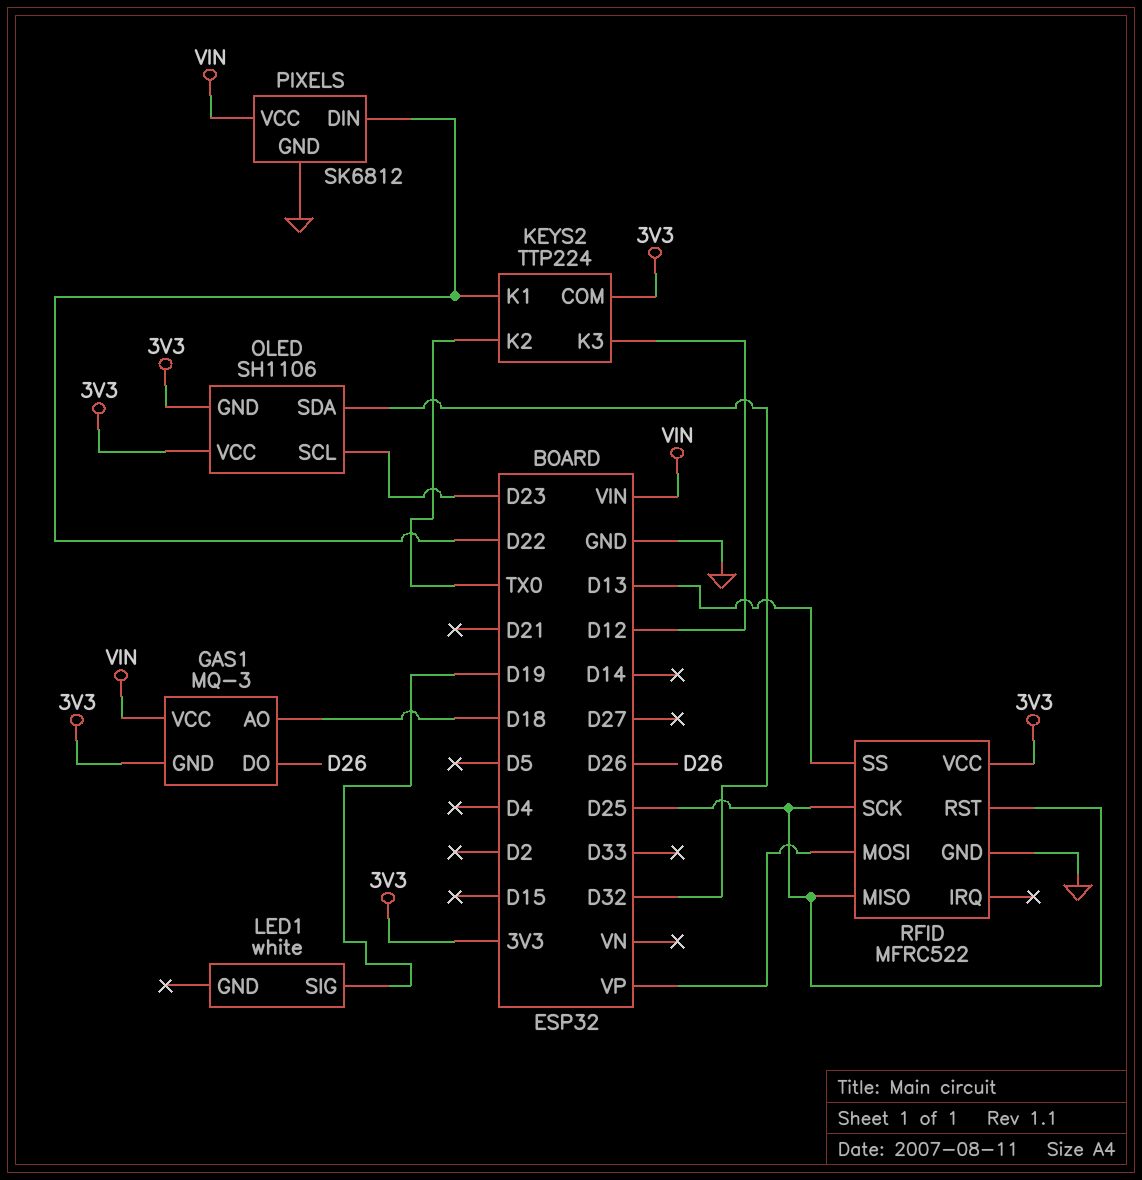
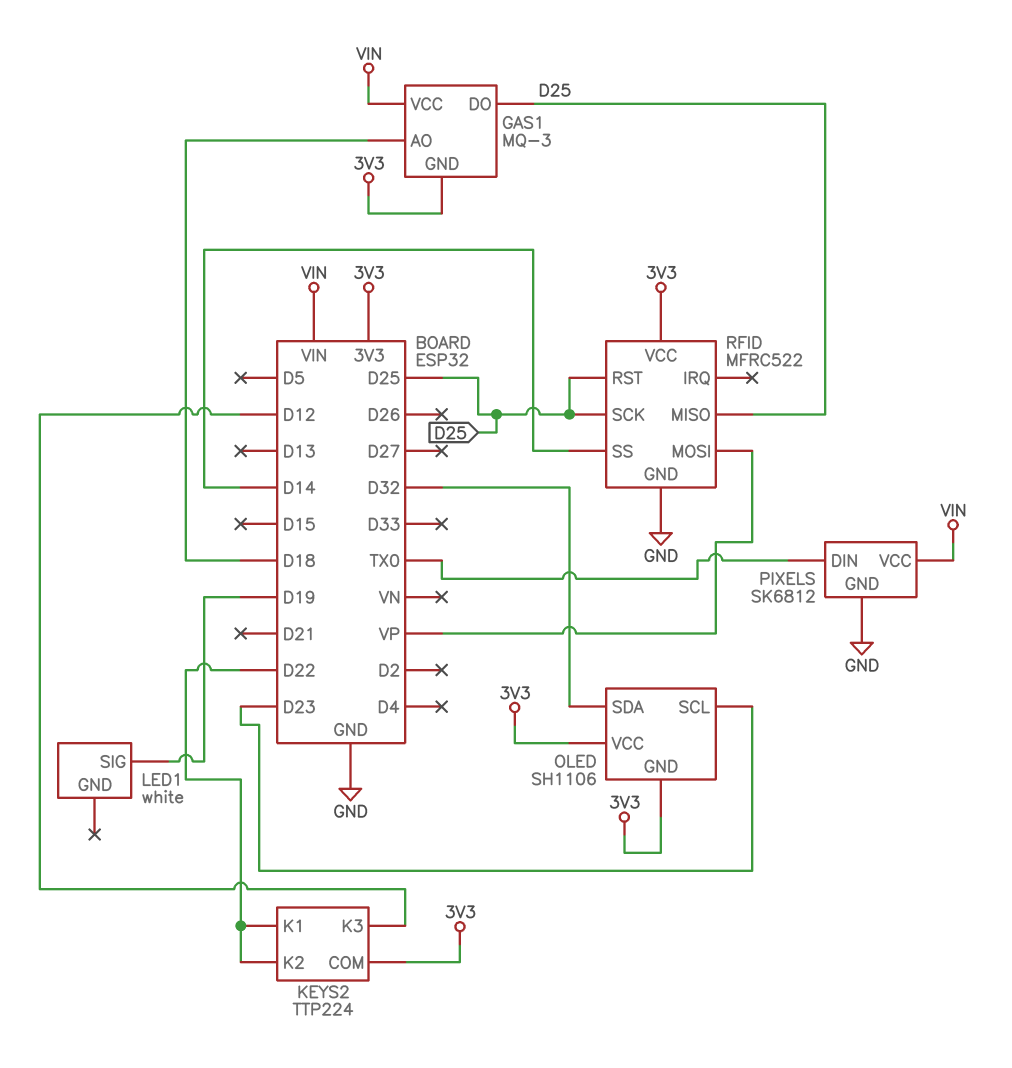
GAS1 pin DO: D26 -> D25
KEYS2 pin K2: TX0 -> D22
PIXELS pin DIN: D22 -> TX0
RFID pin SS: D13 -> D14

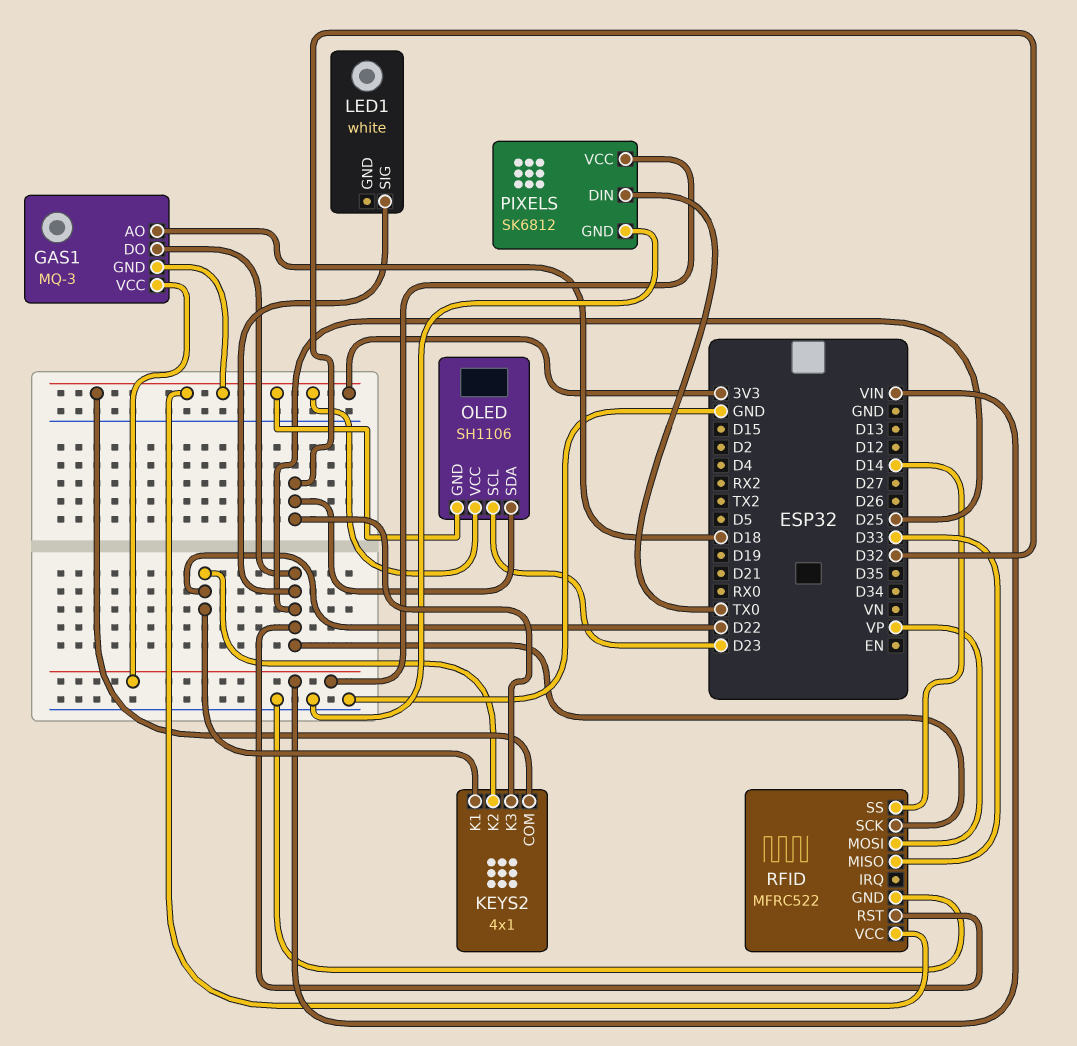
KEYS2: TTP224 -> 4x1
KEYS2 pin K3: D12 -> D32
LED1 pin SIG: D19 -> D25
RFID pin MISO: D25 -> D33

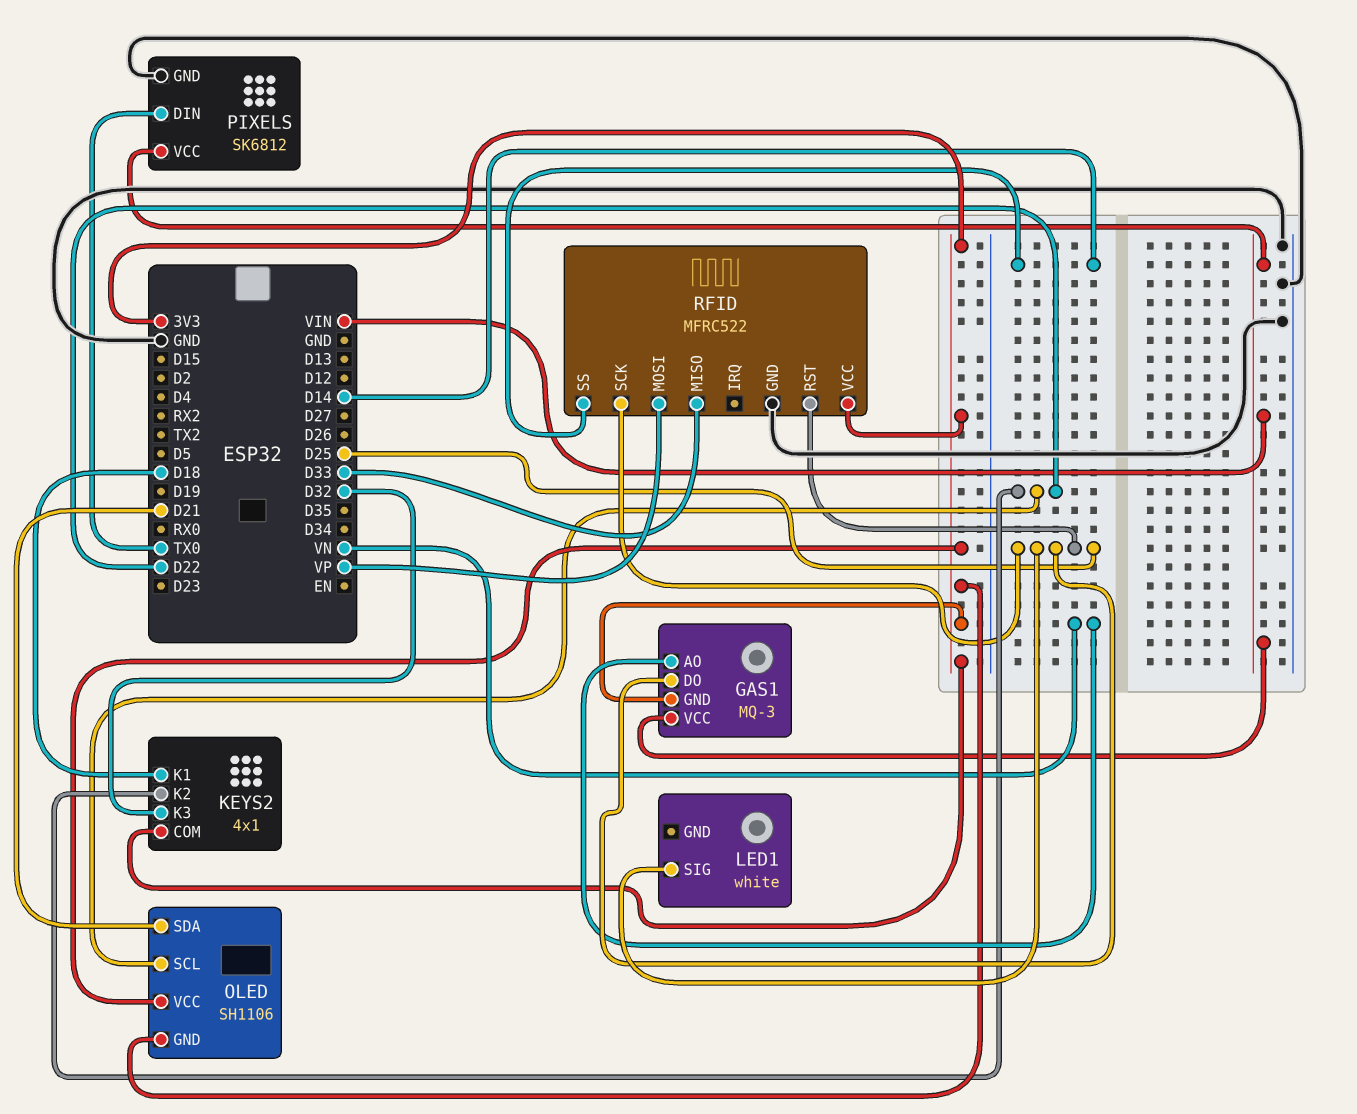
GAS1 pin AO: D18 -> VN
KEYS2 pin K1: D22 -> D18
OLED pin SCL: D23 -> D22
OLED pin SDA: D32 -> D21

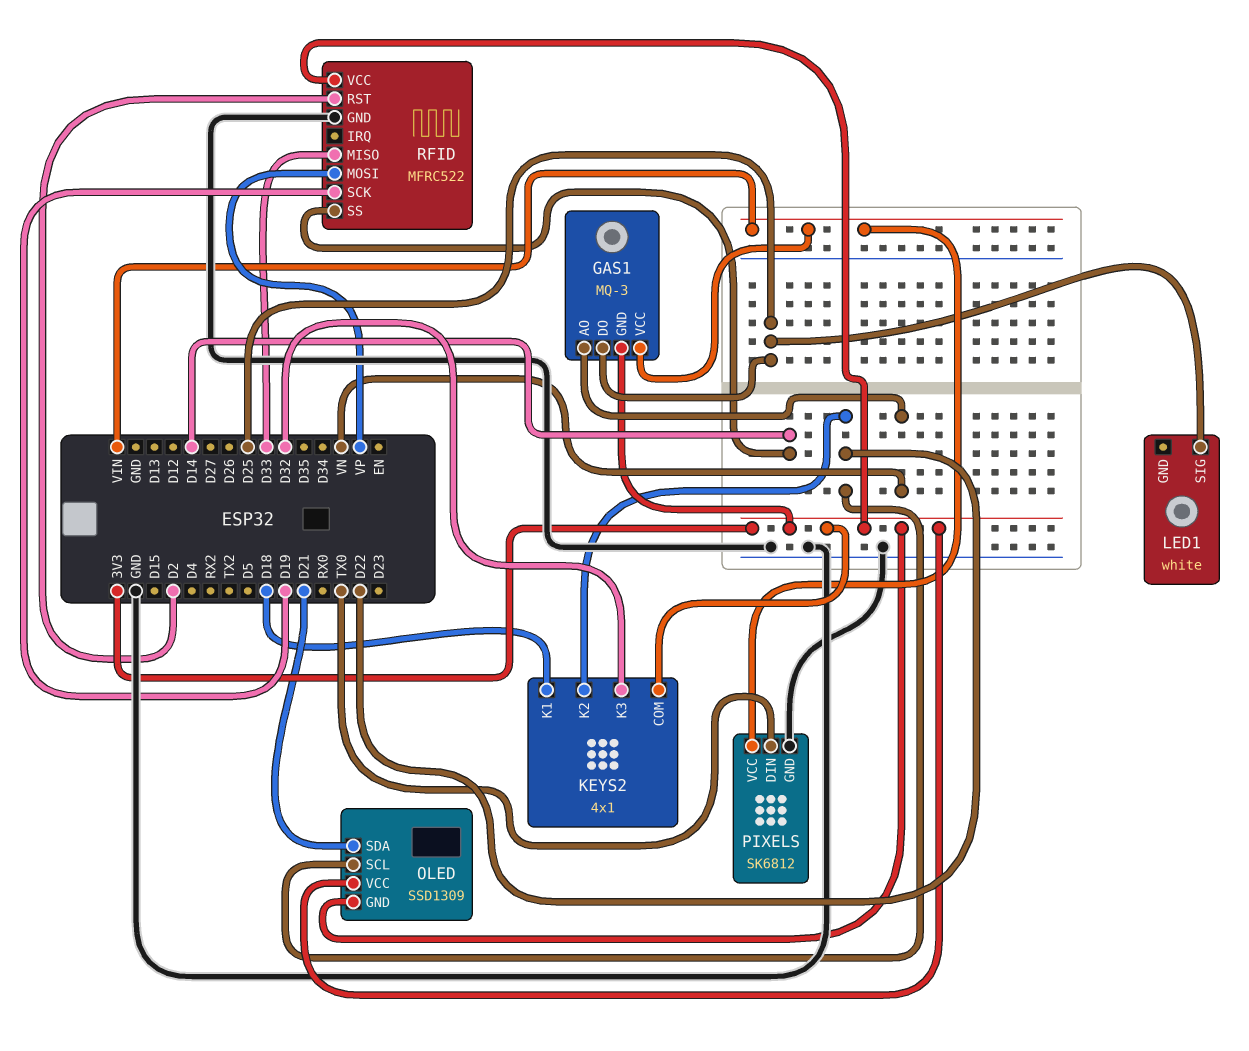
OLED: SH1106 -> SSD1309
RFID pin RST: D25 -> D2
RFID pin SCK: D25 -> D19

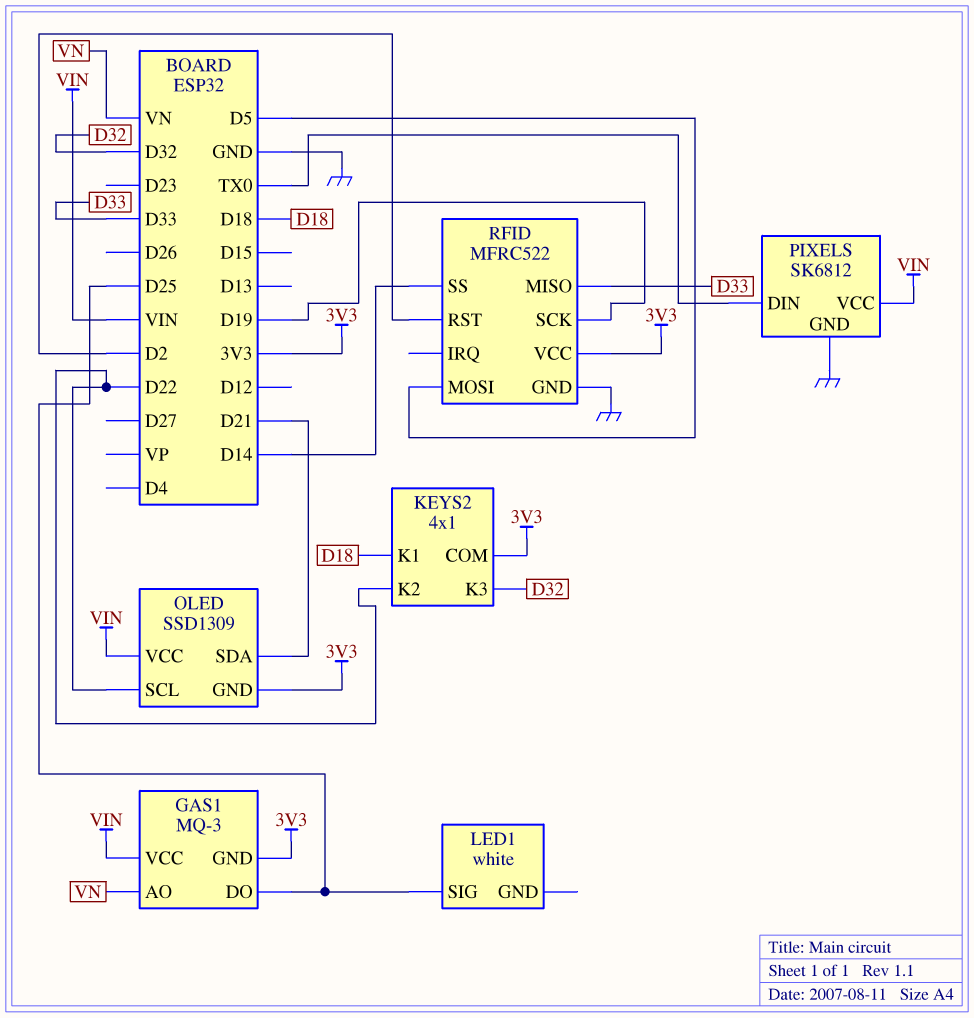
OLED pin VCC: 3V3 -> VIN
RFID pin MOSI: VP -> D5

